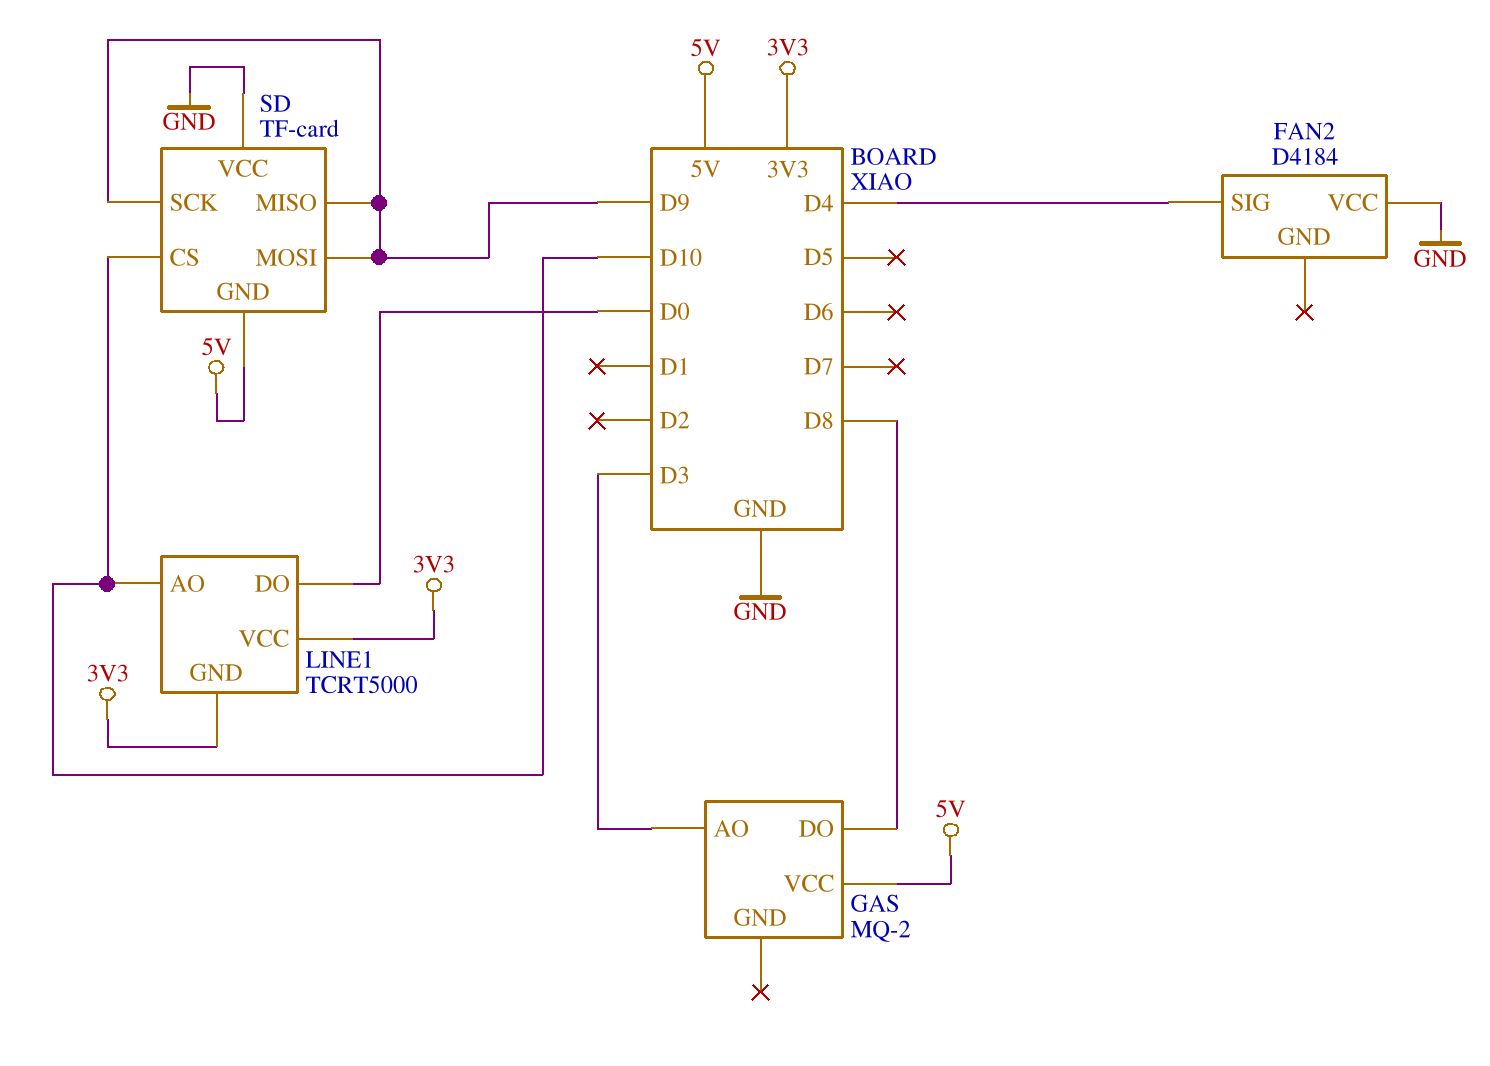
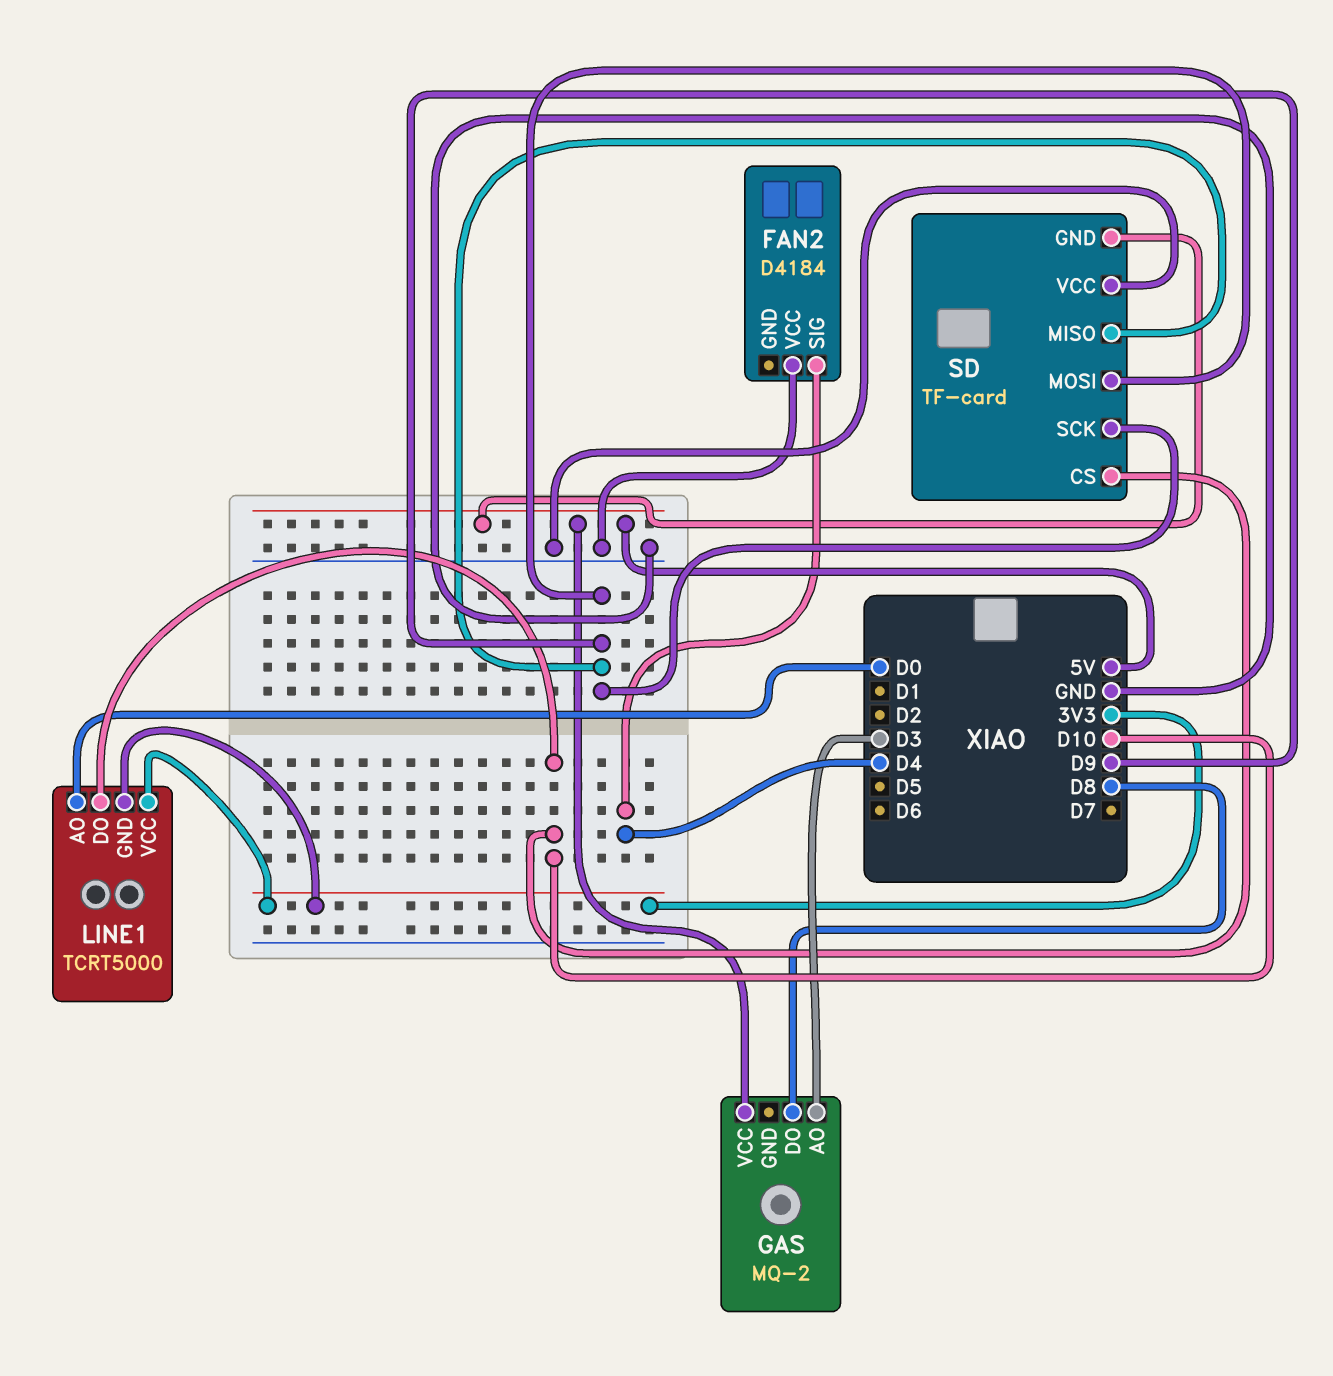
LINE1 pin AO: D10 -> D0
LINE1 pin DO: D0 -> D10

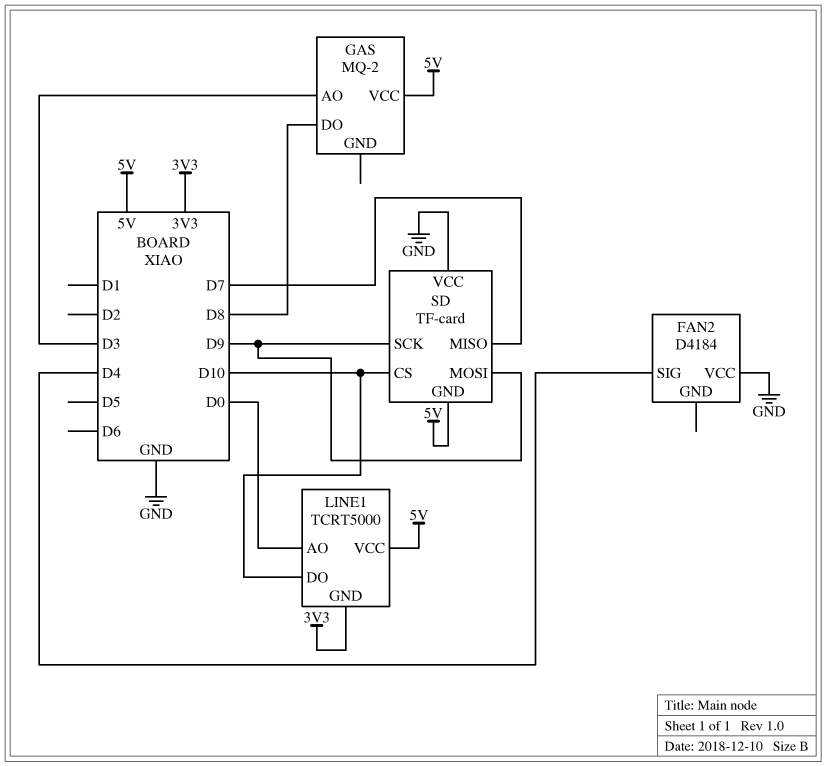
LINE1 pin VCC: 3V3 -> 5V
SD pin MISO: D9 -> D7

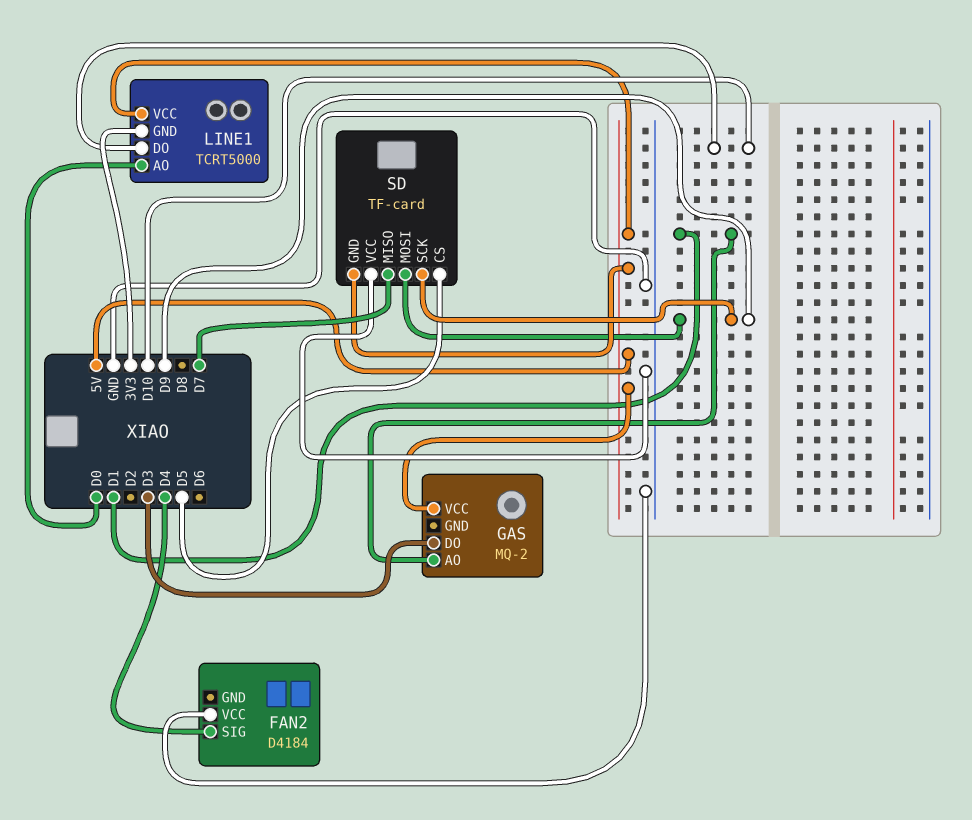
GAS pin AO: D3 -> D1
GAS pin DO: D8 -> D3
SD pin CS: D10 -> D5

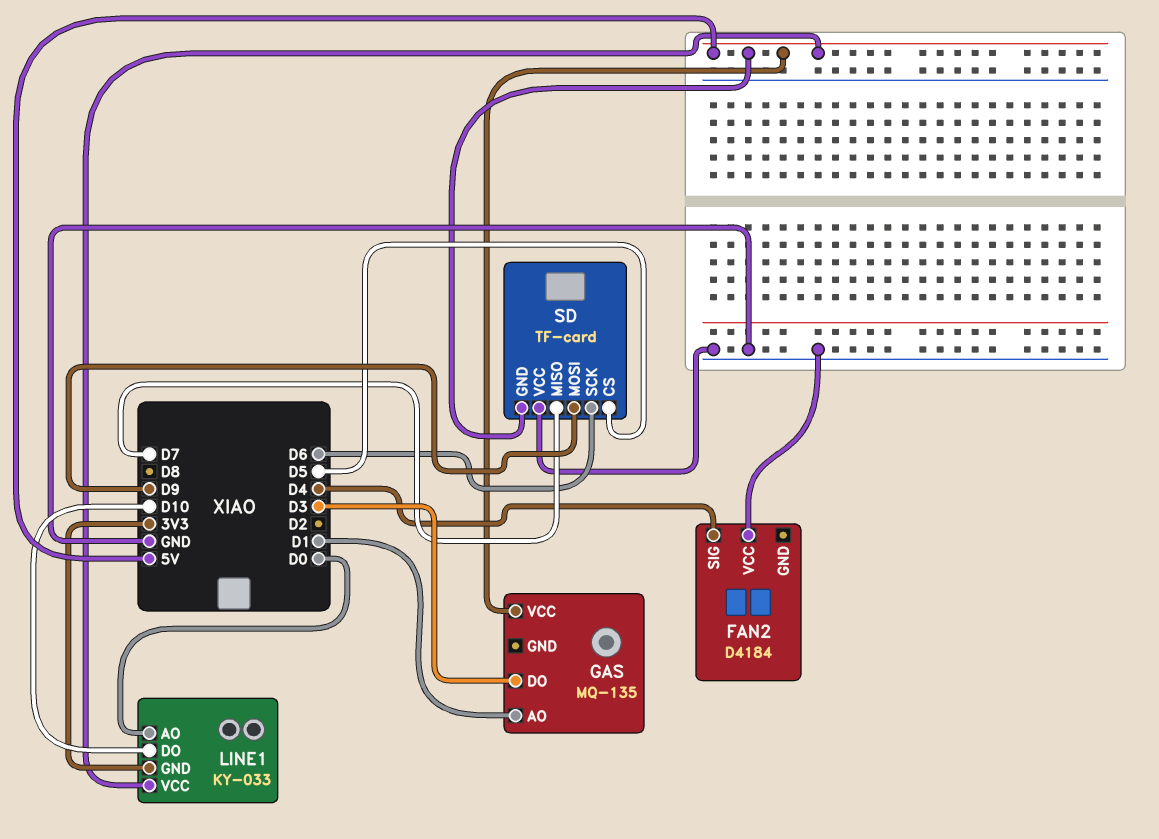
GAS: MQ-2 -> MQ-135
LINE1: TCRT5000 -> KY-033
SD pin SCK: D9 -> D6

